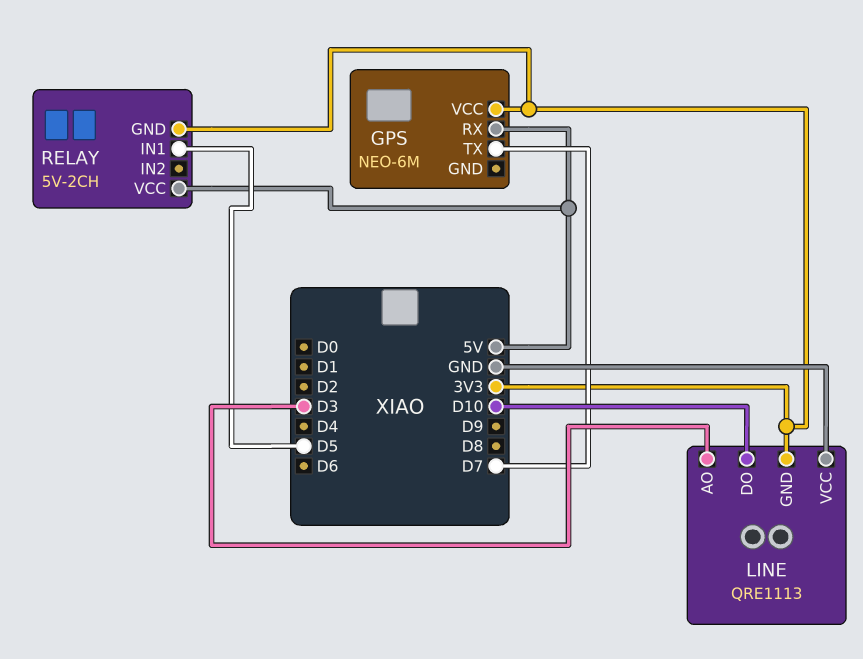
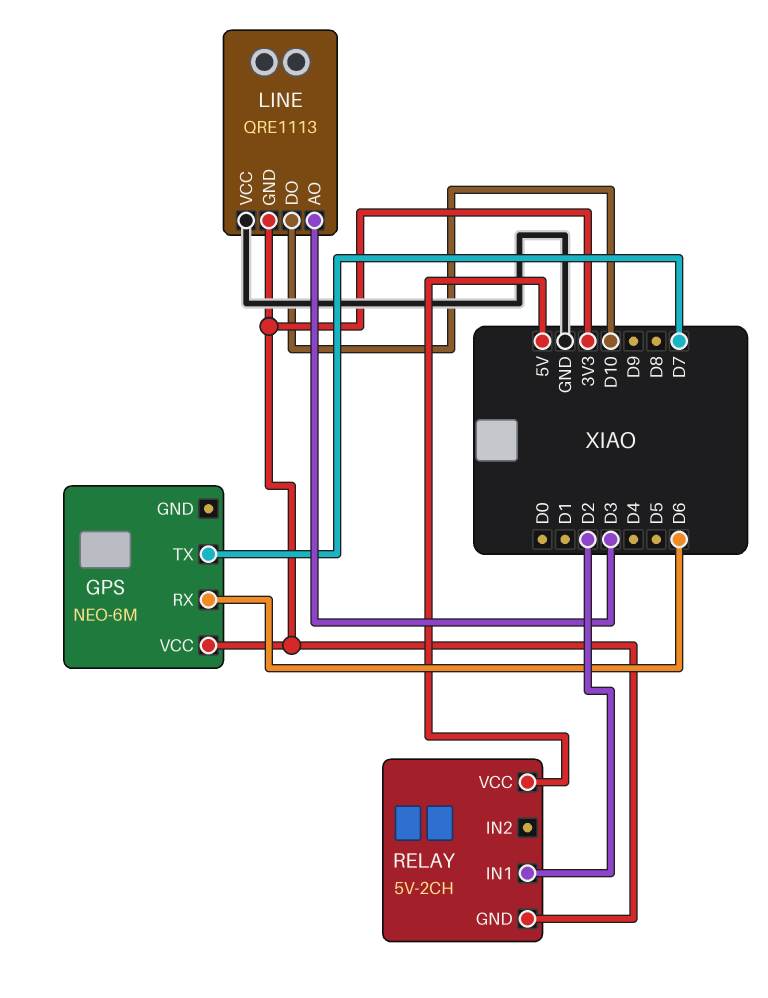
GPS pin RX: 5V -> D6
RELAY pin IN1: D5 -> D2

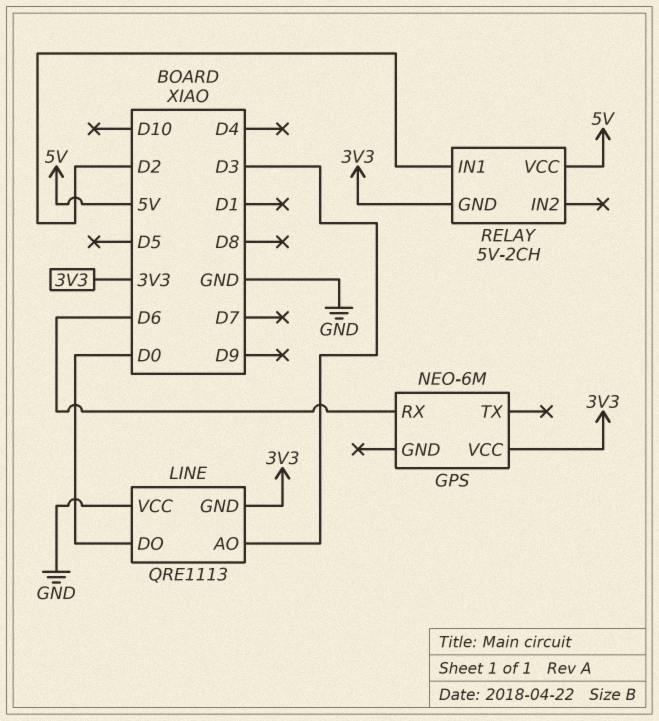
GPS pin TX: D7 -> none
LINE pin DO: D10 -> D0

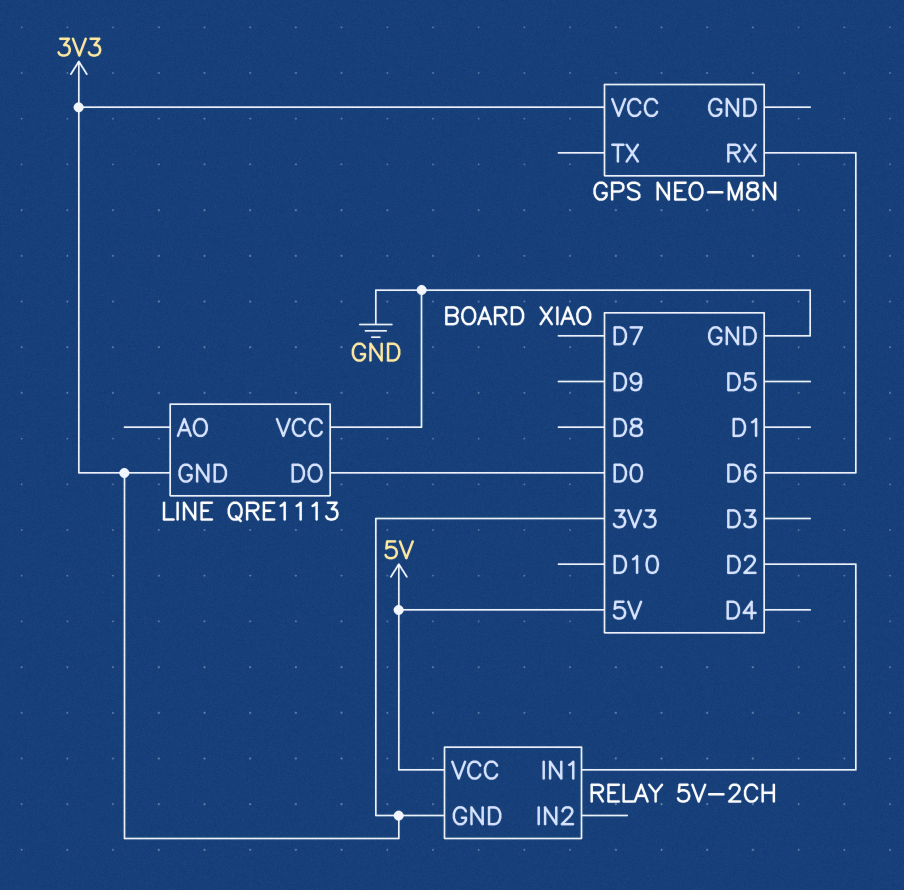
GPS: NEO-6M -> NEO-M8N
LINE pin AO: D3 -> none

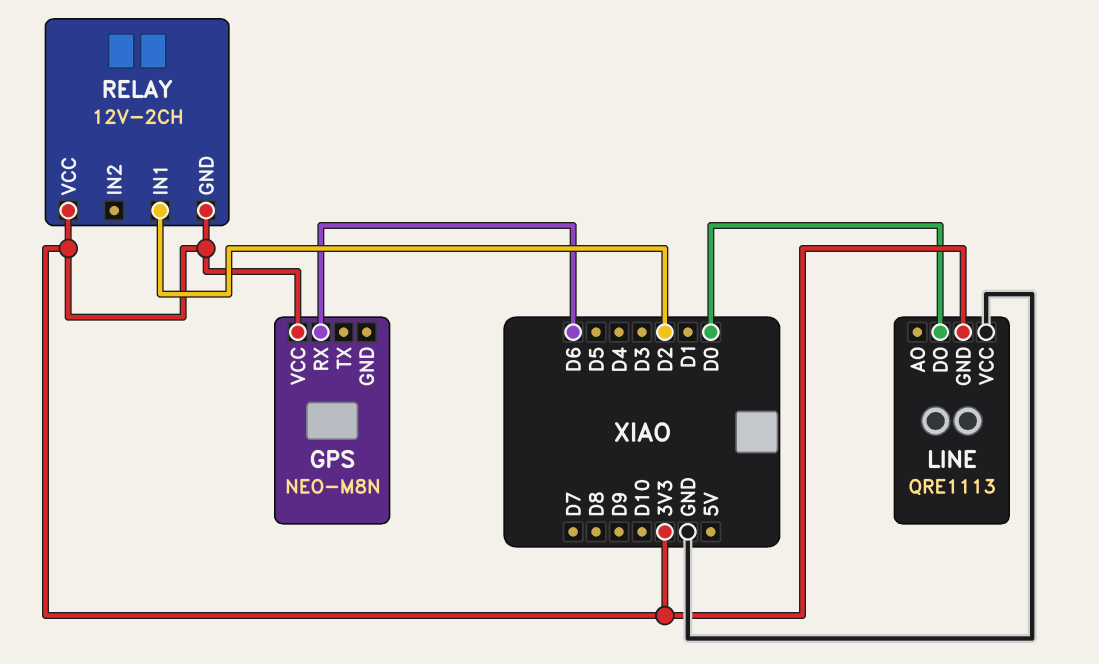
RELAY: 5V-2CH -> 12V-2CH
RELAY pin VCC: 5V -> 3V3

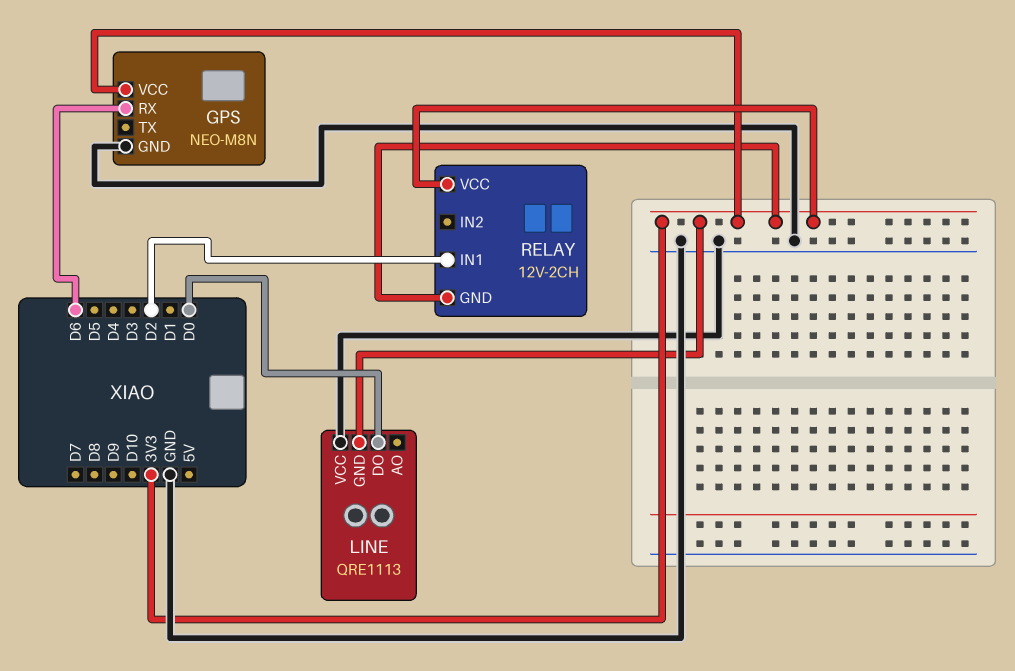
GPS pin GND: none -> GND

